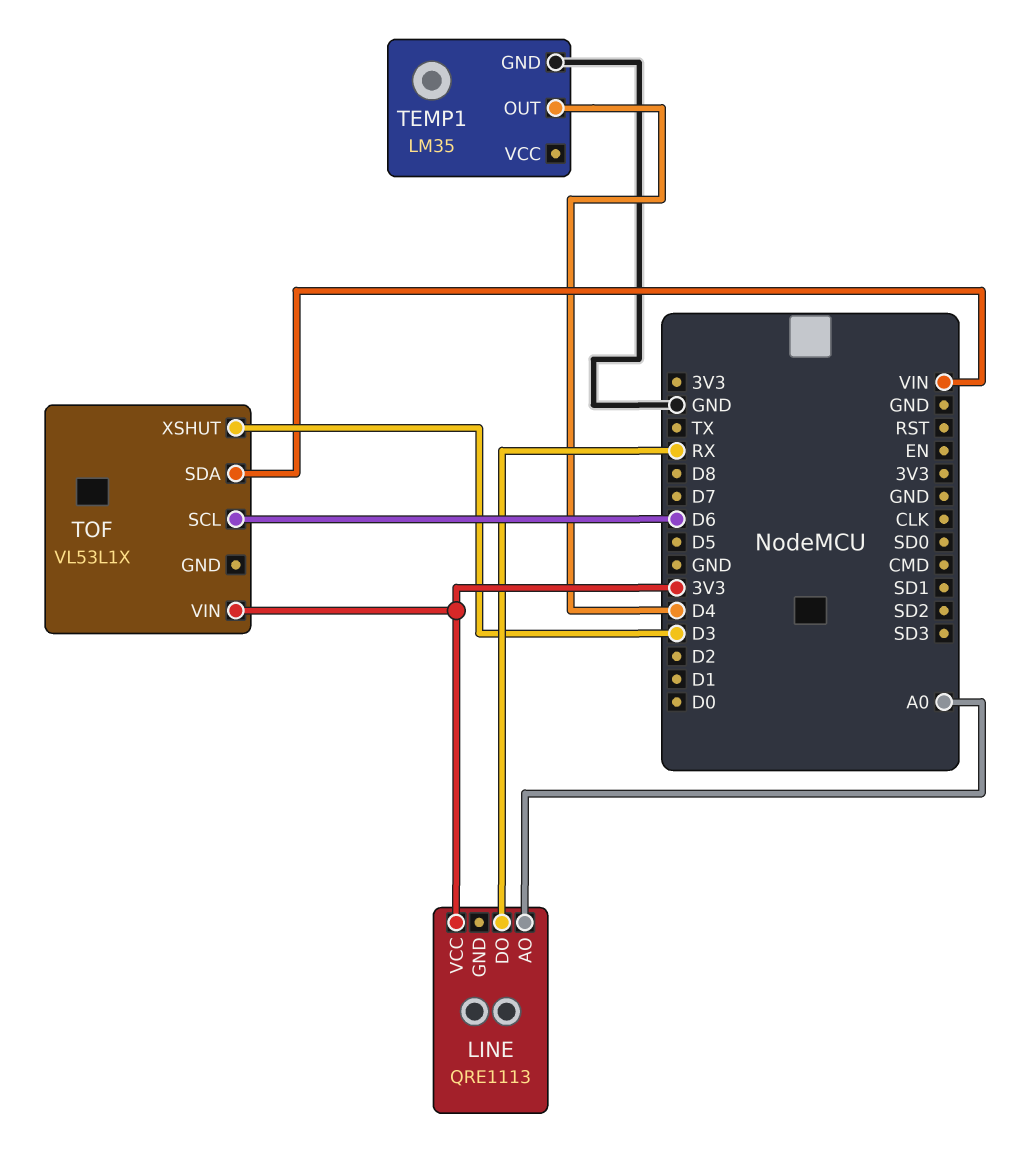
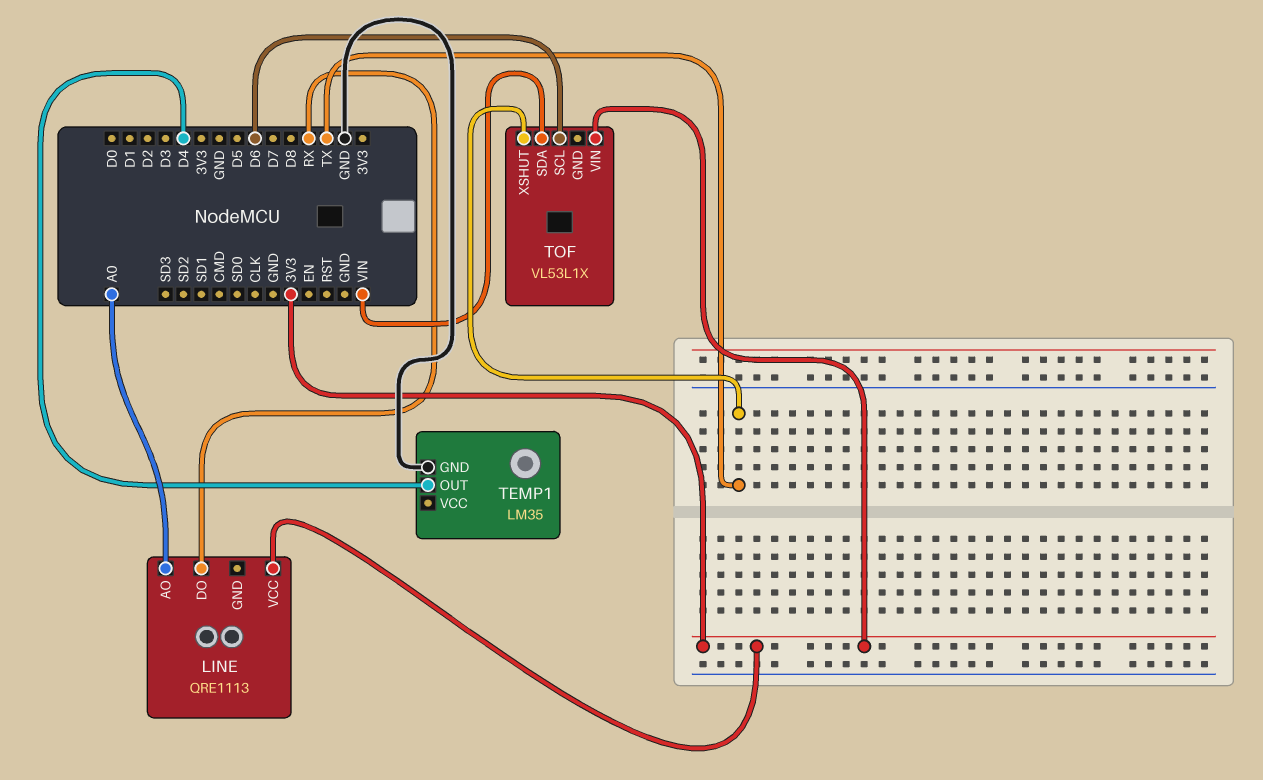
TOF pin XSHUT: D3 -> TX

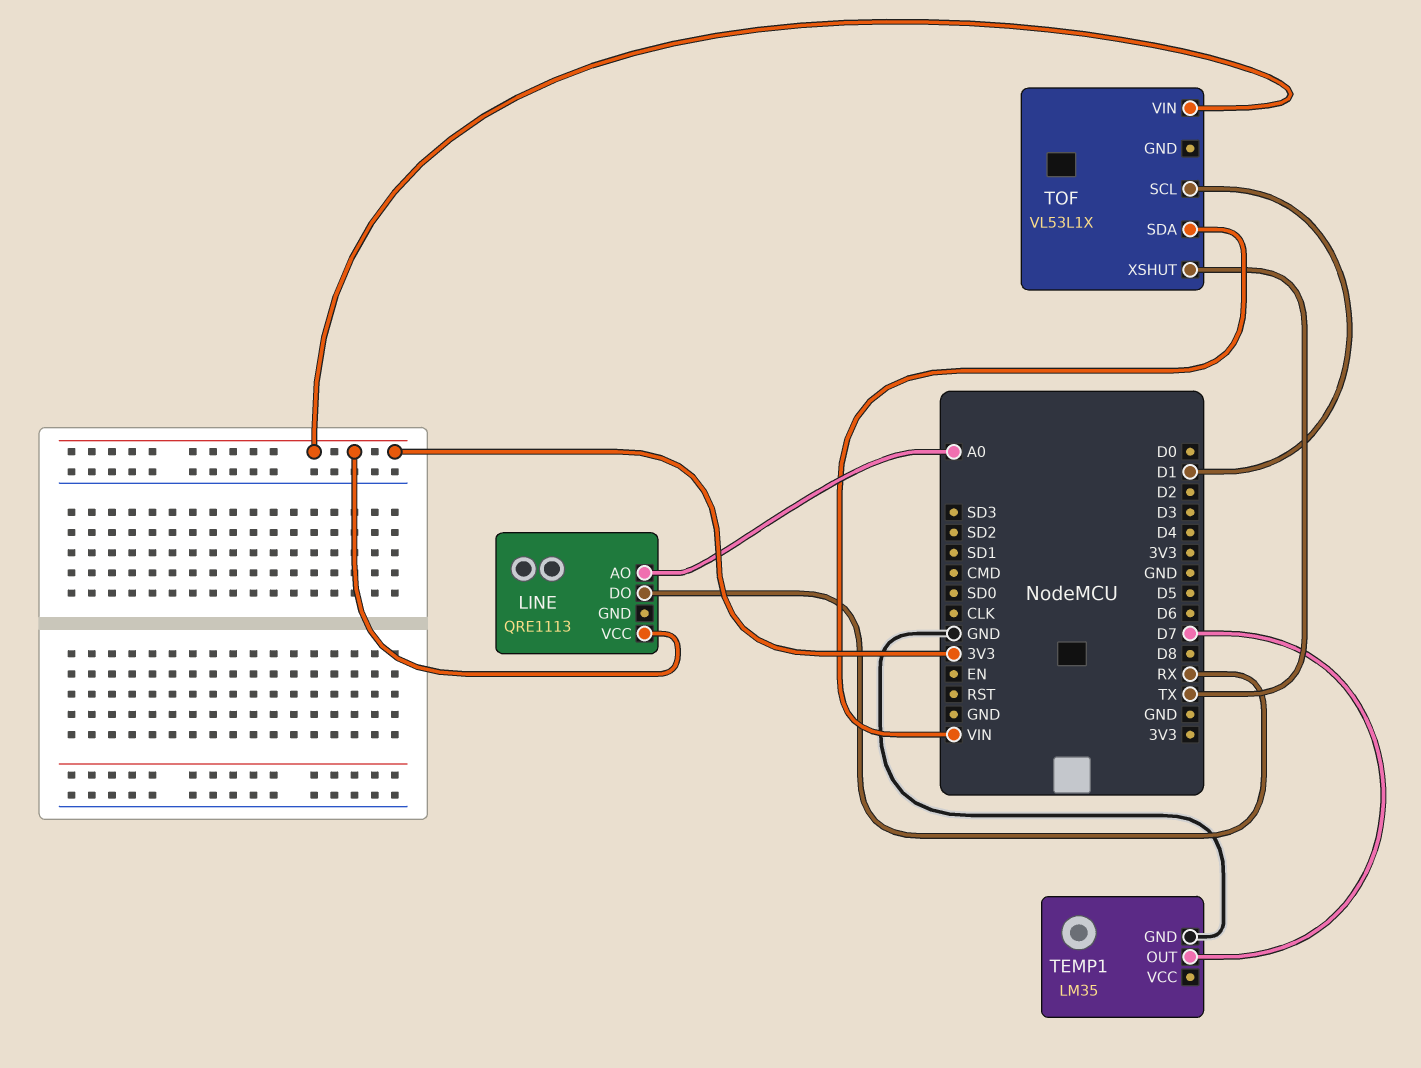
TEMP1 pin OUT: D4 -> D7
TOF pin SCL: D6 -> D1

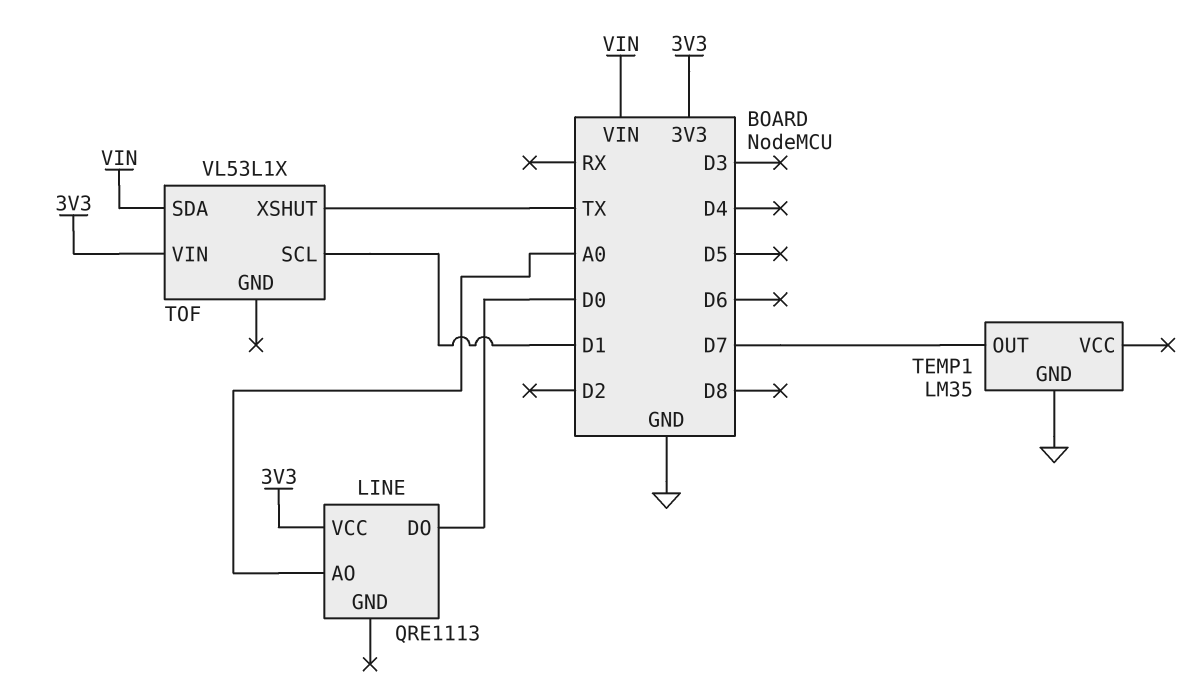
LINE pin DO: RX -> D0

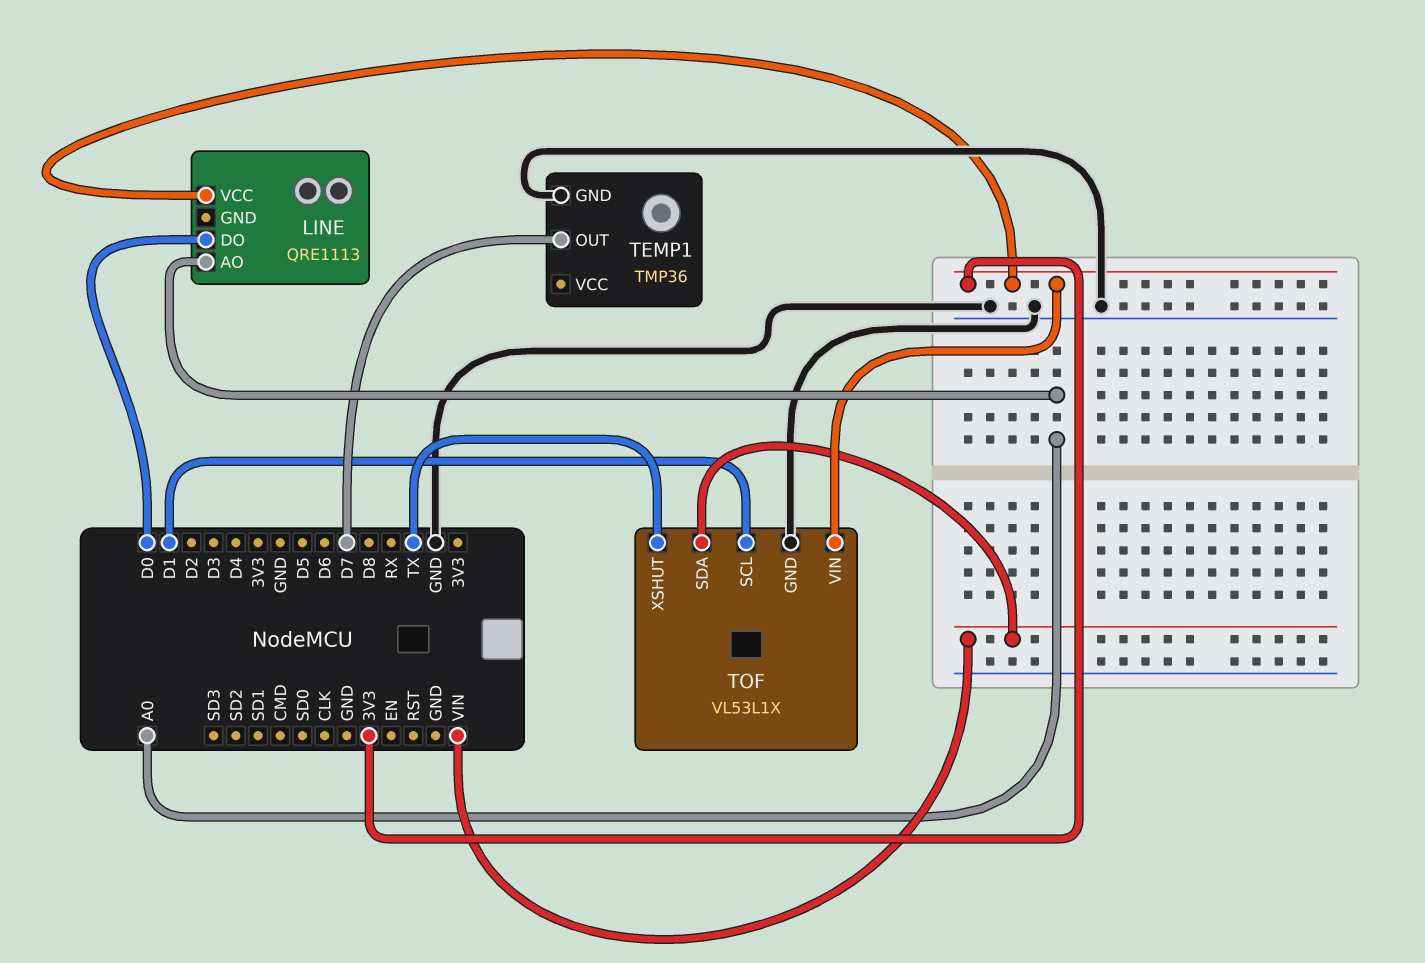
TEMP1: LM35 -> TMP36
TOF pin GND: none -> GND

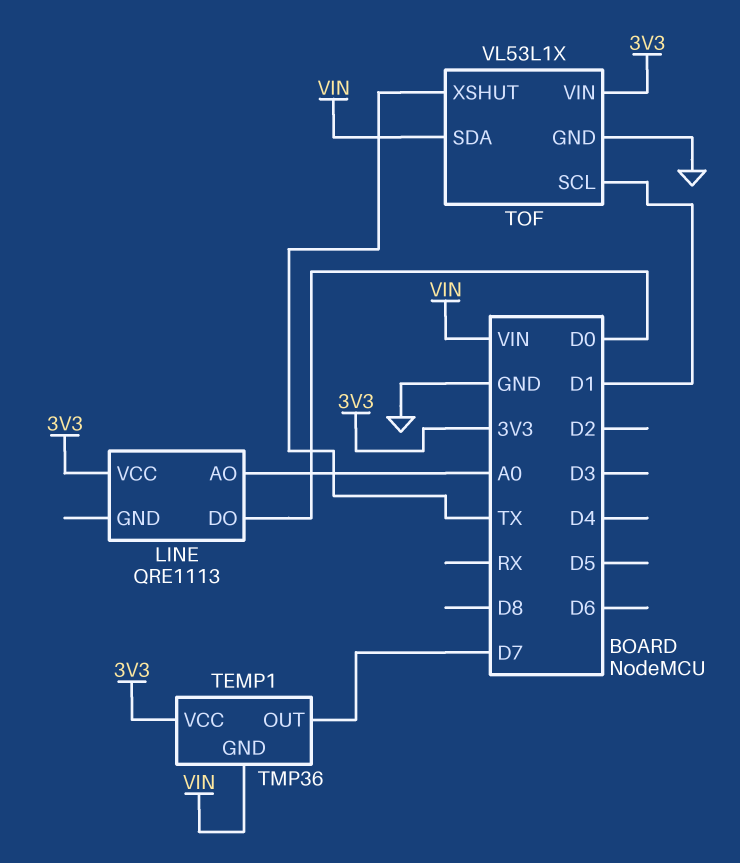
TEMP1 pin GND: GND -> VIN
TEMP1 pin VCC: none -> 3V3

